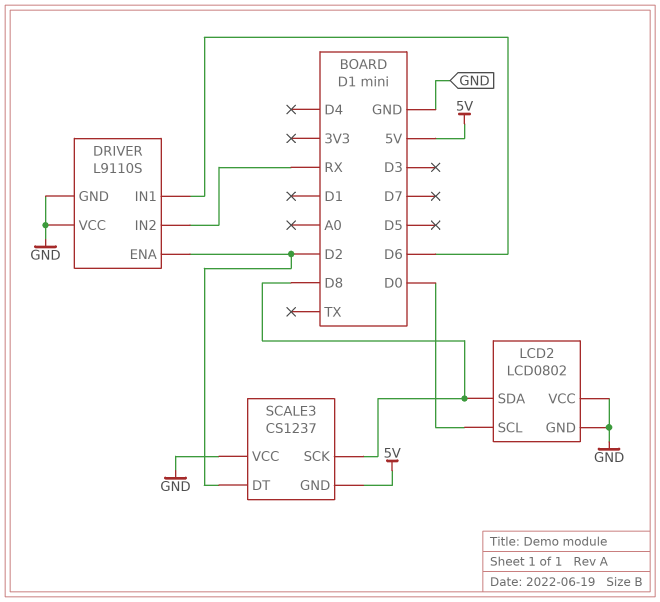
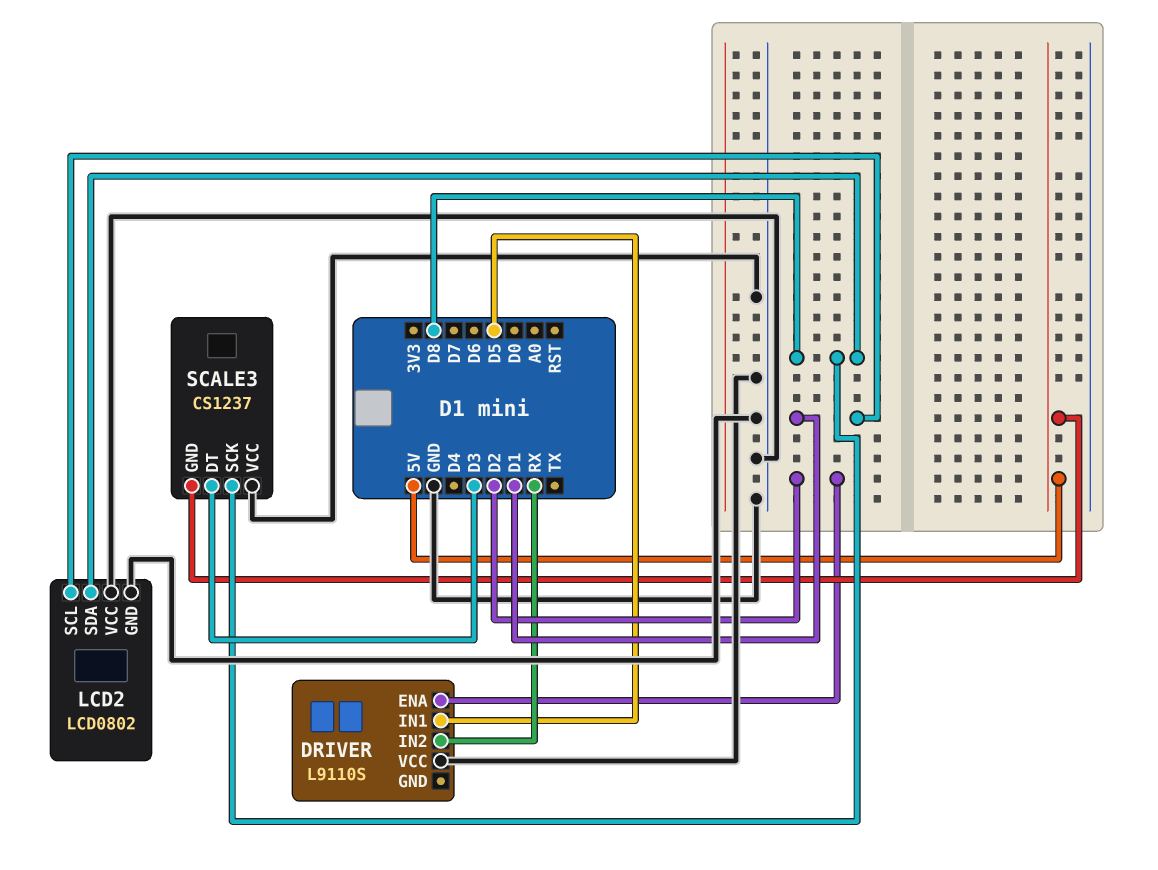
DRIVER pin GND: GND -> none
DRIVER pin IN1: D6 -> D5
LCD2 pin SCL: D0 -> D1
SCALE3 pin DT: D2 -> D3

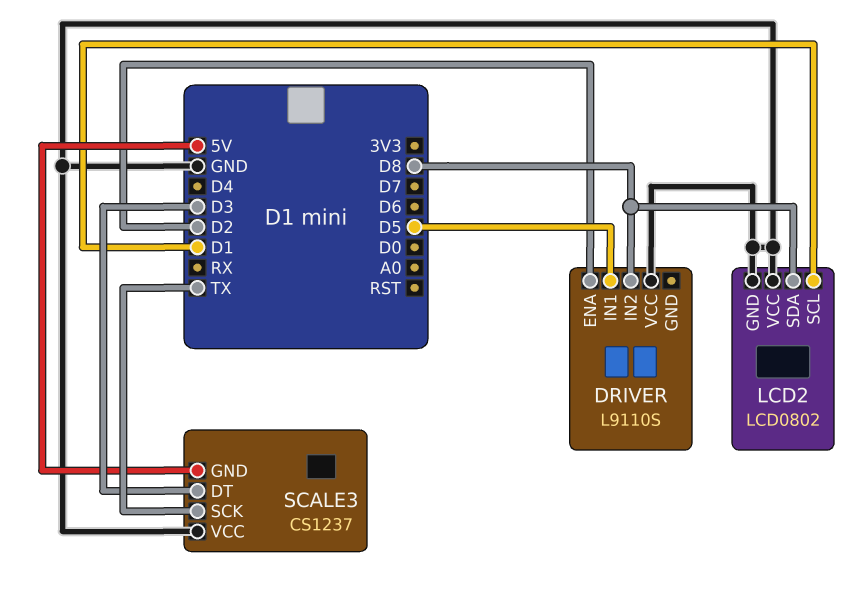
DRIVER pin IN2: RX -> D8
SCALE3 pin SCK: D8 -> TX

